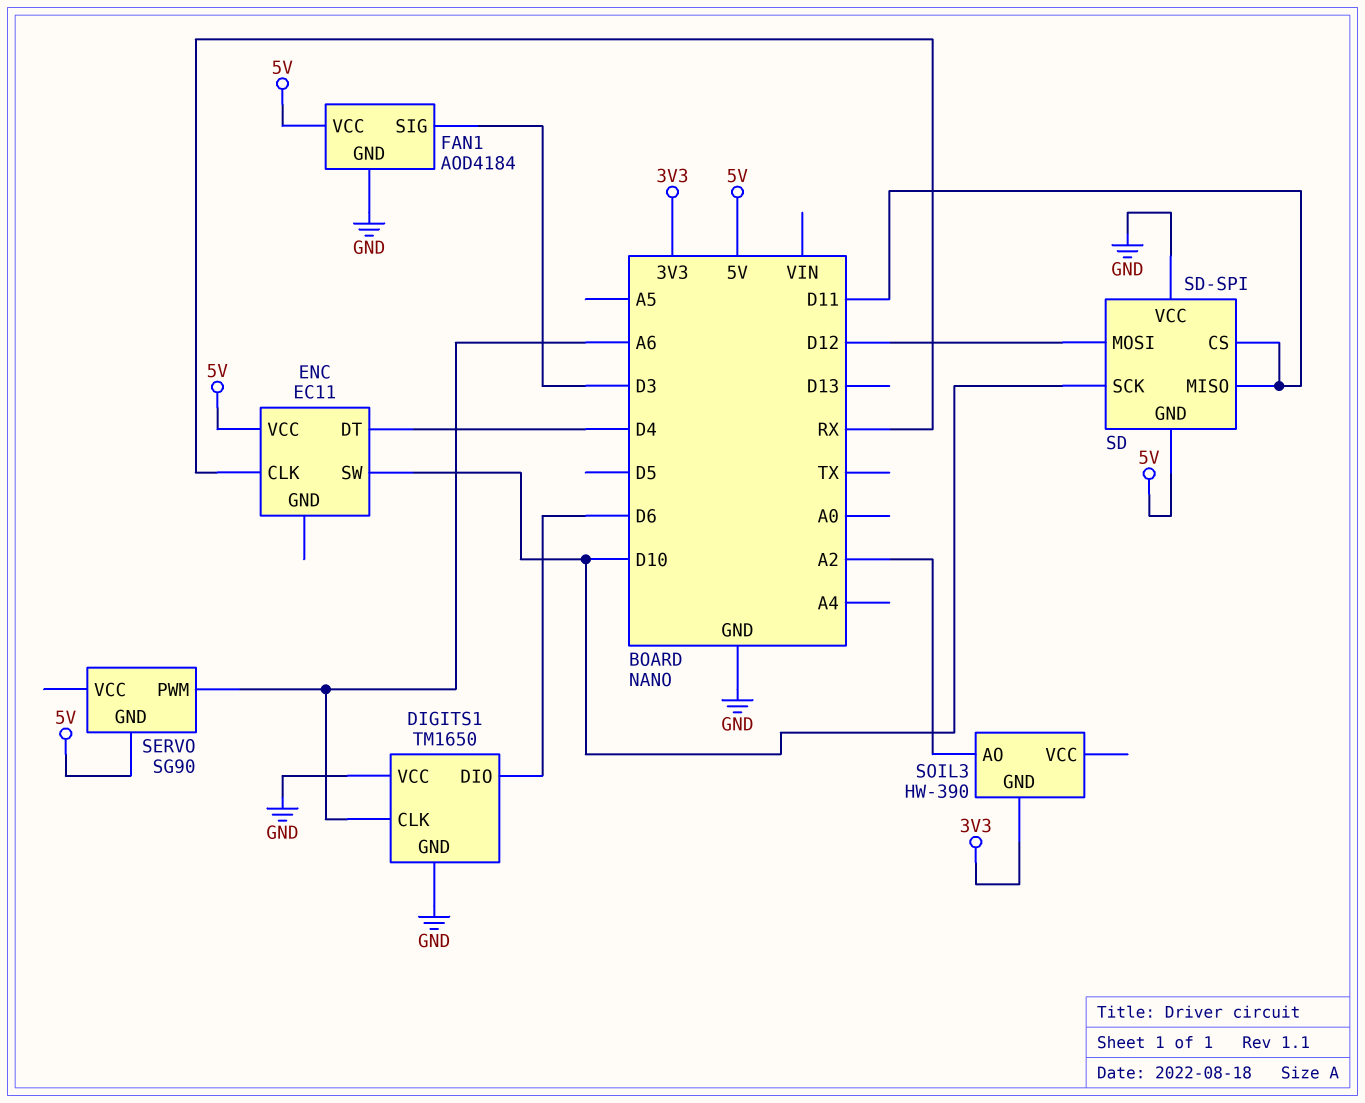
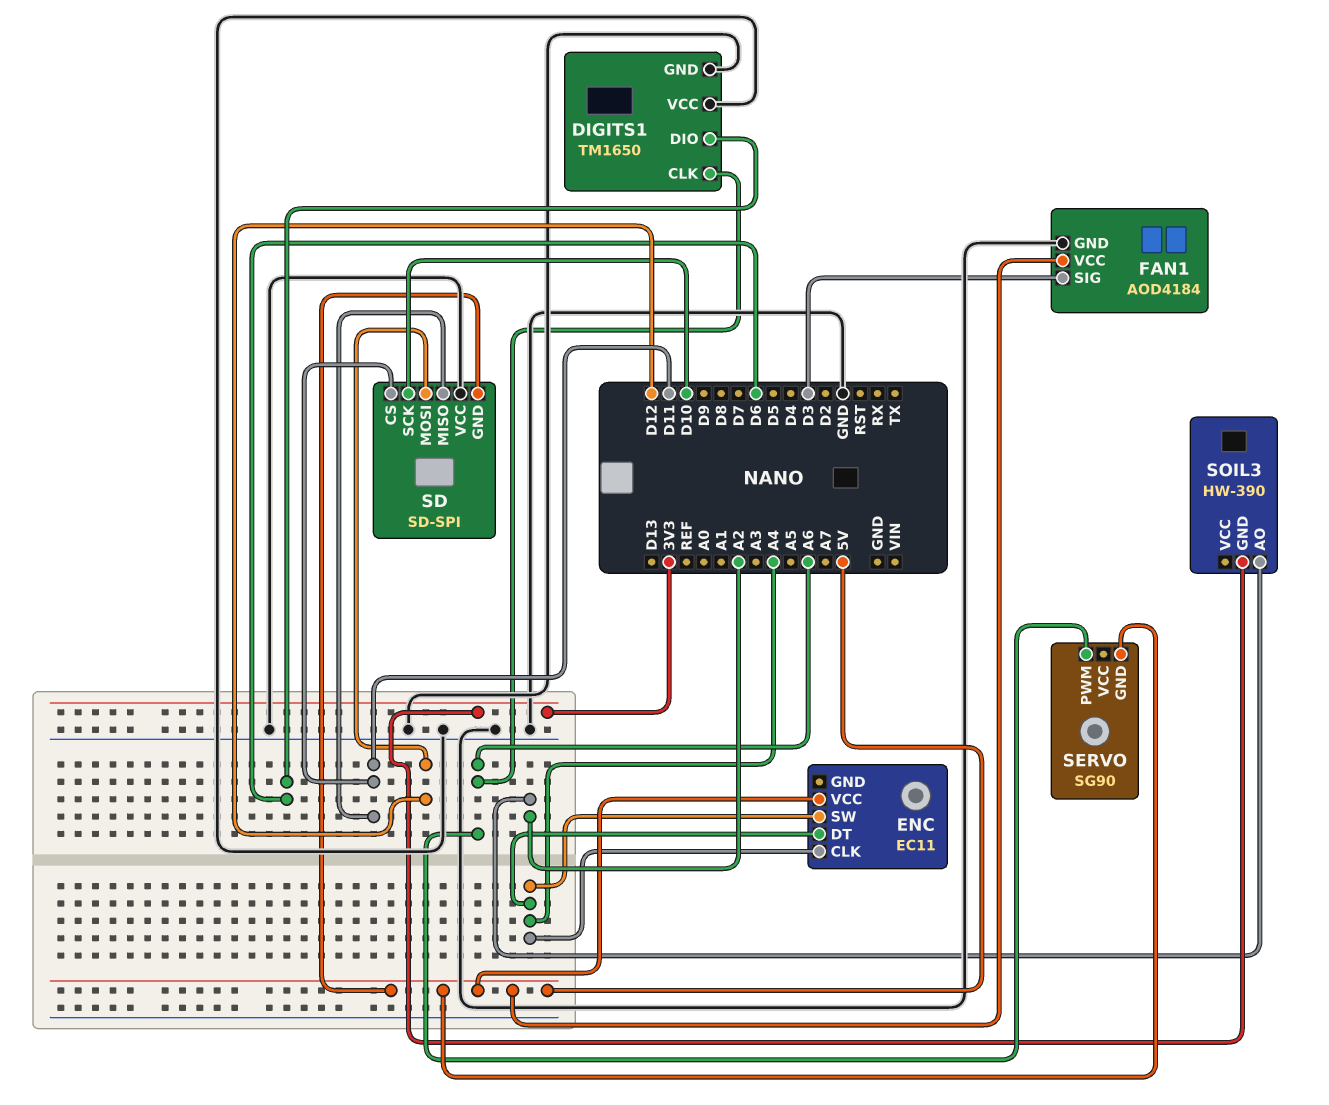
ENC pin CLK: RX -> A4
ENC pin DT: D4 -> A4
ENC pin SW: D10 -> A4

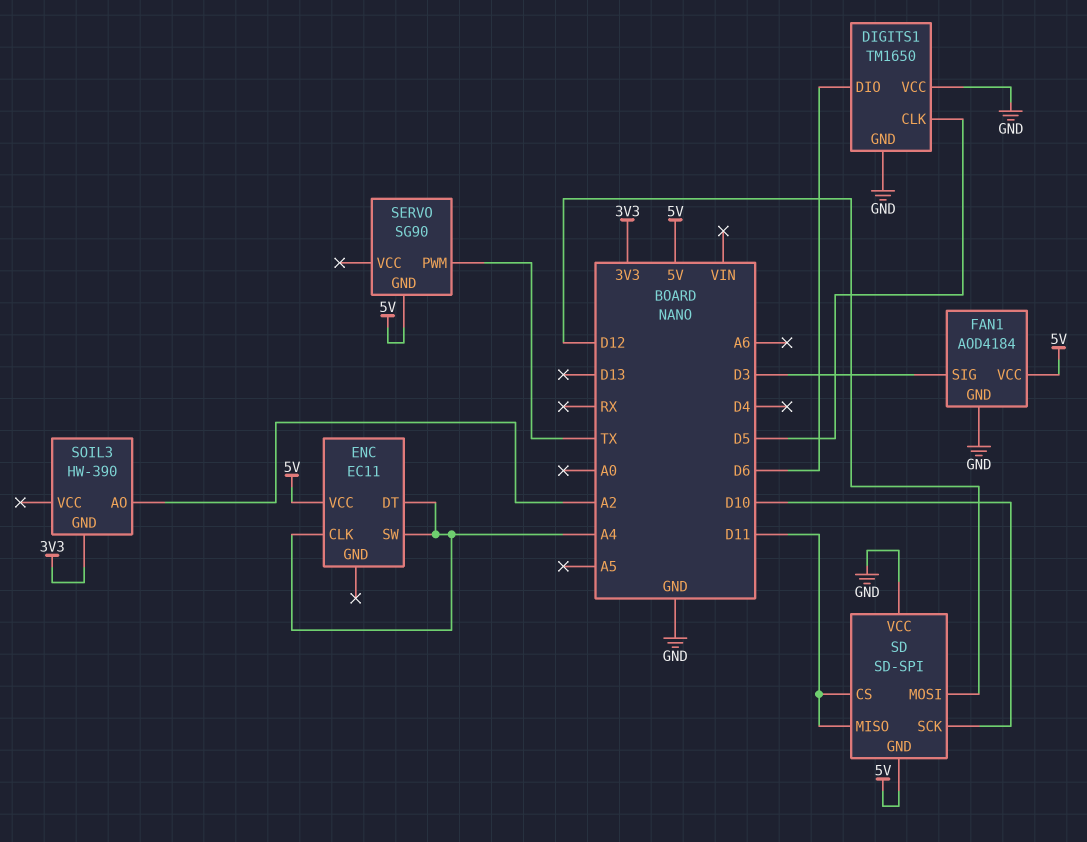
DIGITS1 pin CLK: A6 -> D5
SERVO pin PWM: A6 -> TX

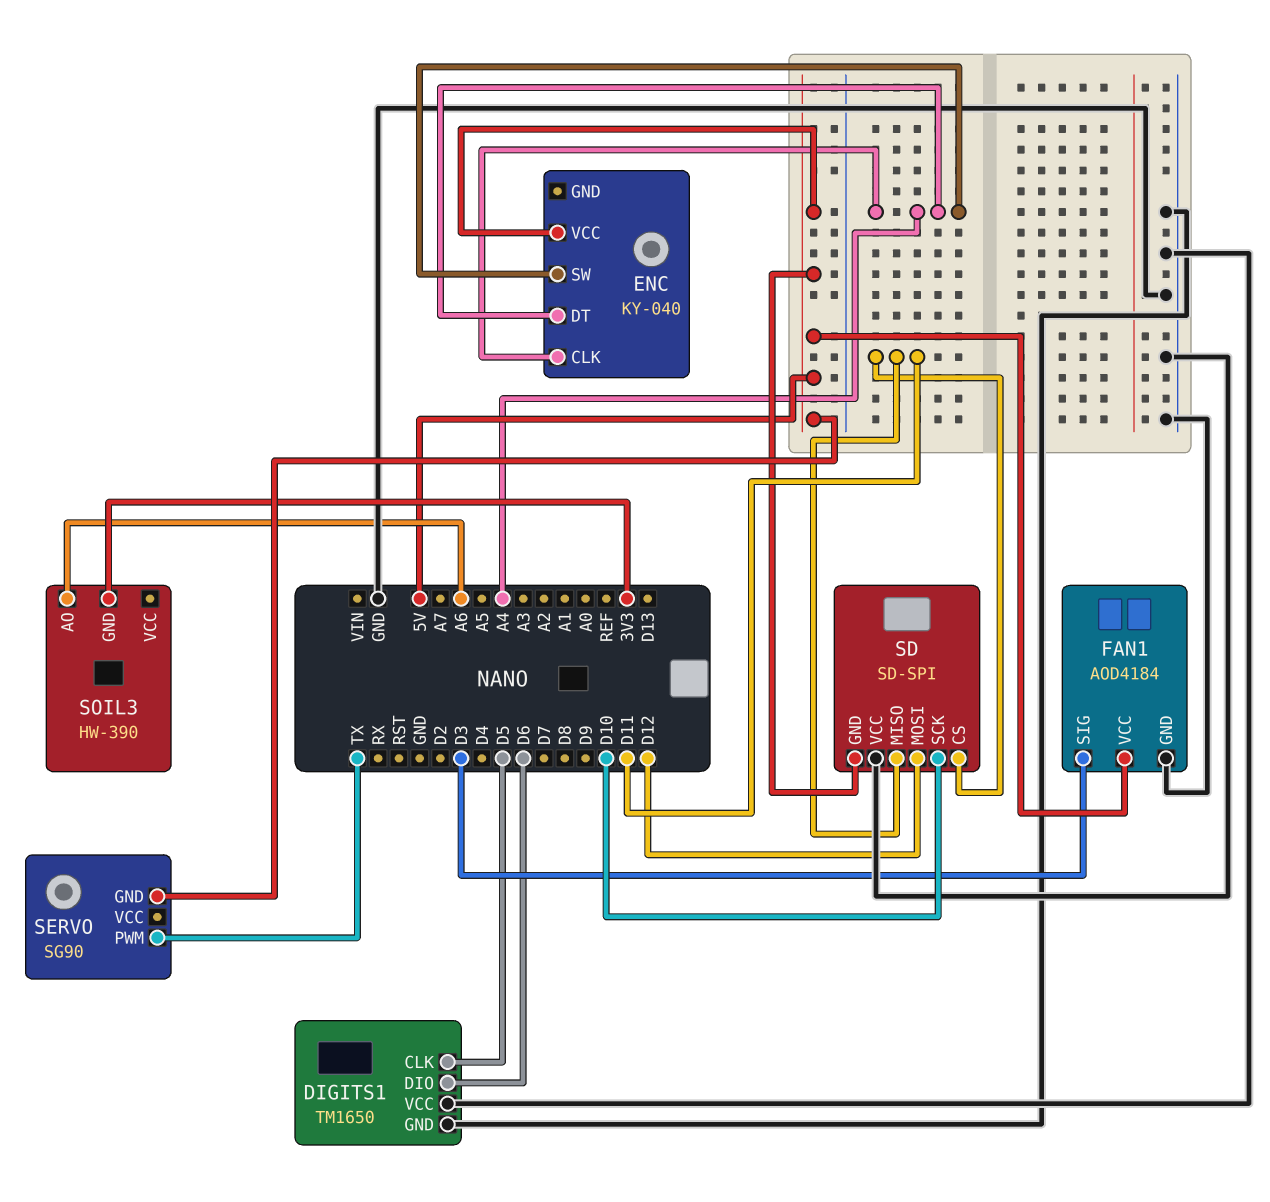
ENC: EC11 -> KY-040
SOIL3 pin AO: A2 -> A6

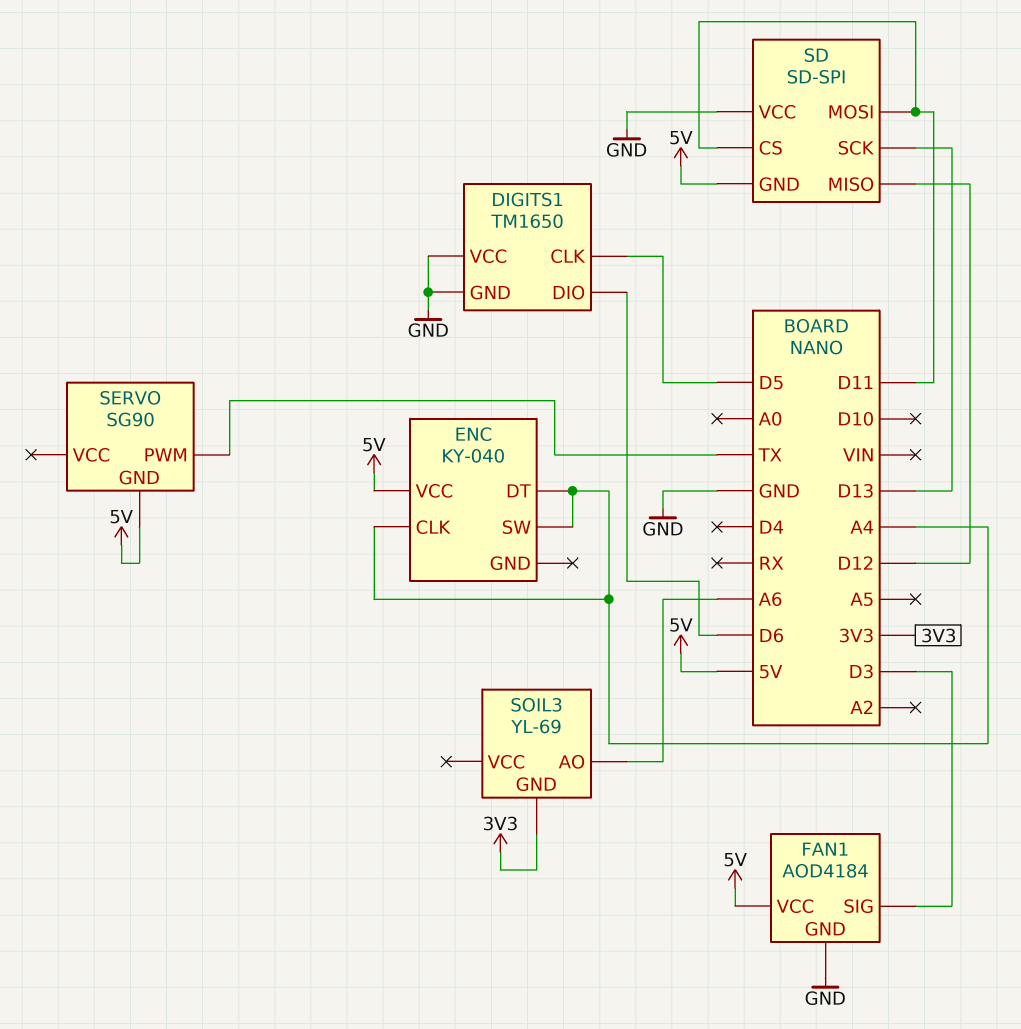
SD pin MISO: D11 -> D12
SD pin MOSI: D12 -> D11
SD pin SCK: D10 -> D13
SOIL3: HW-390 -> YL-69

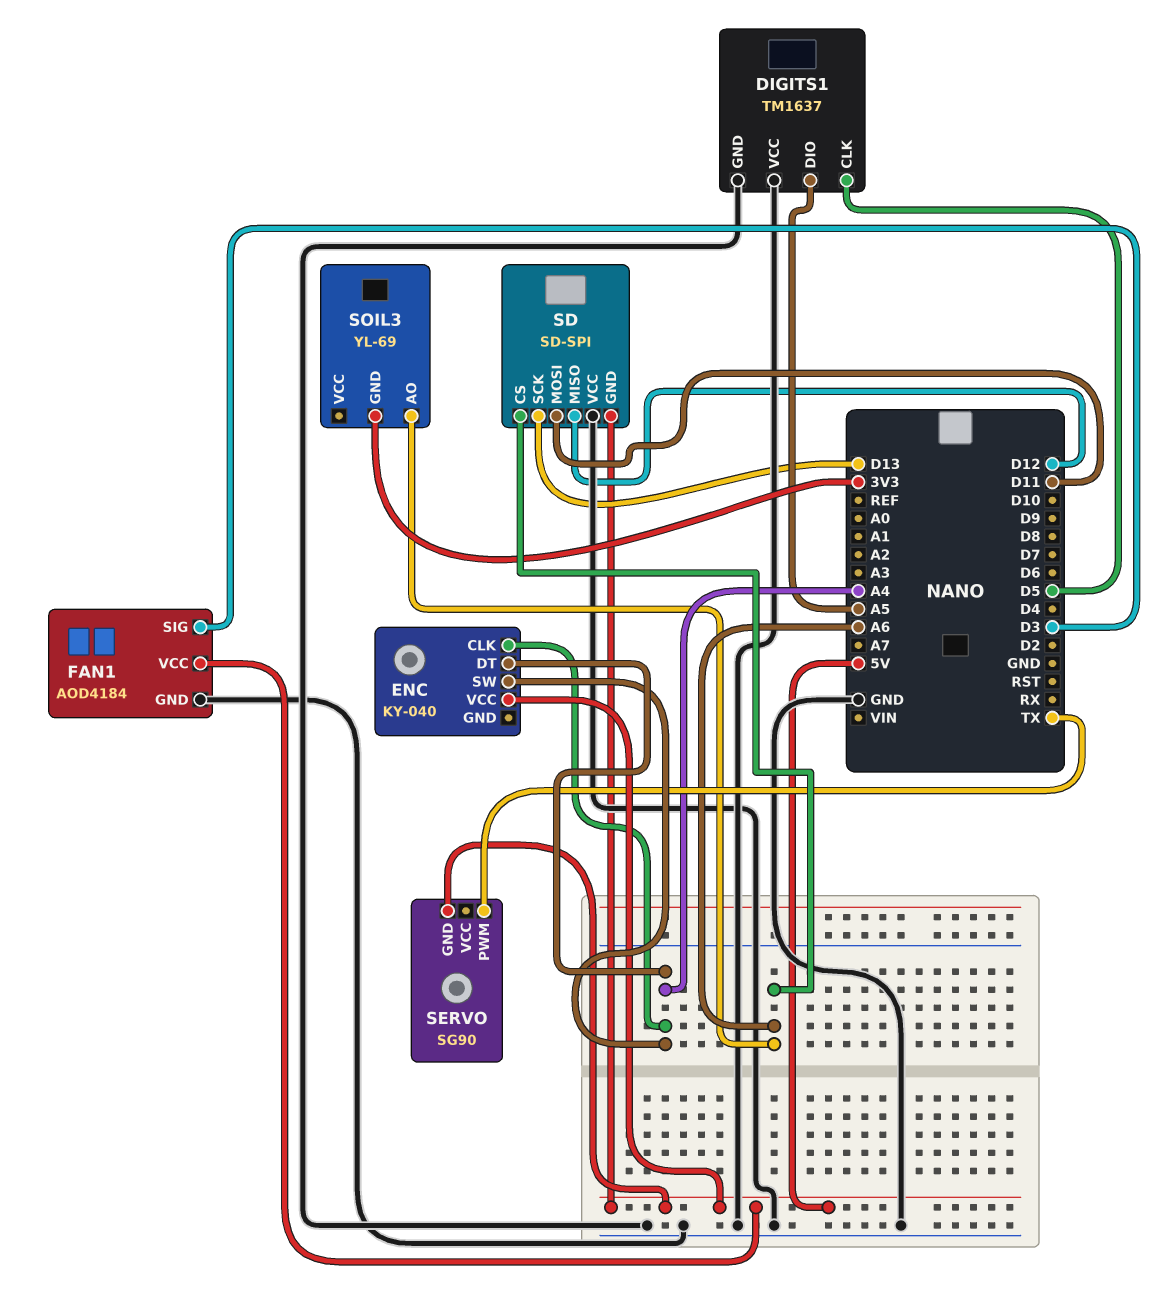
DIGITS1: TM1650 -> TM1637
DIGITS1 pin DIO: D6 -> A5
SD pin CS: D11 -> A6

